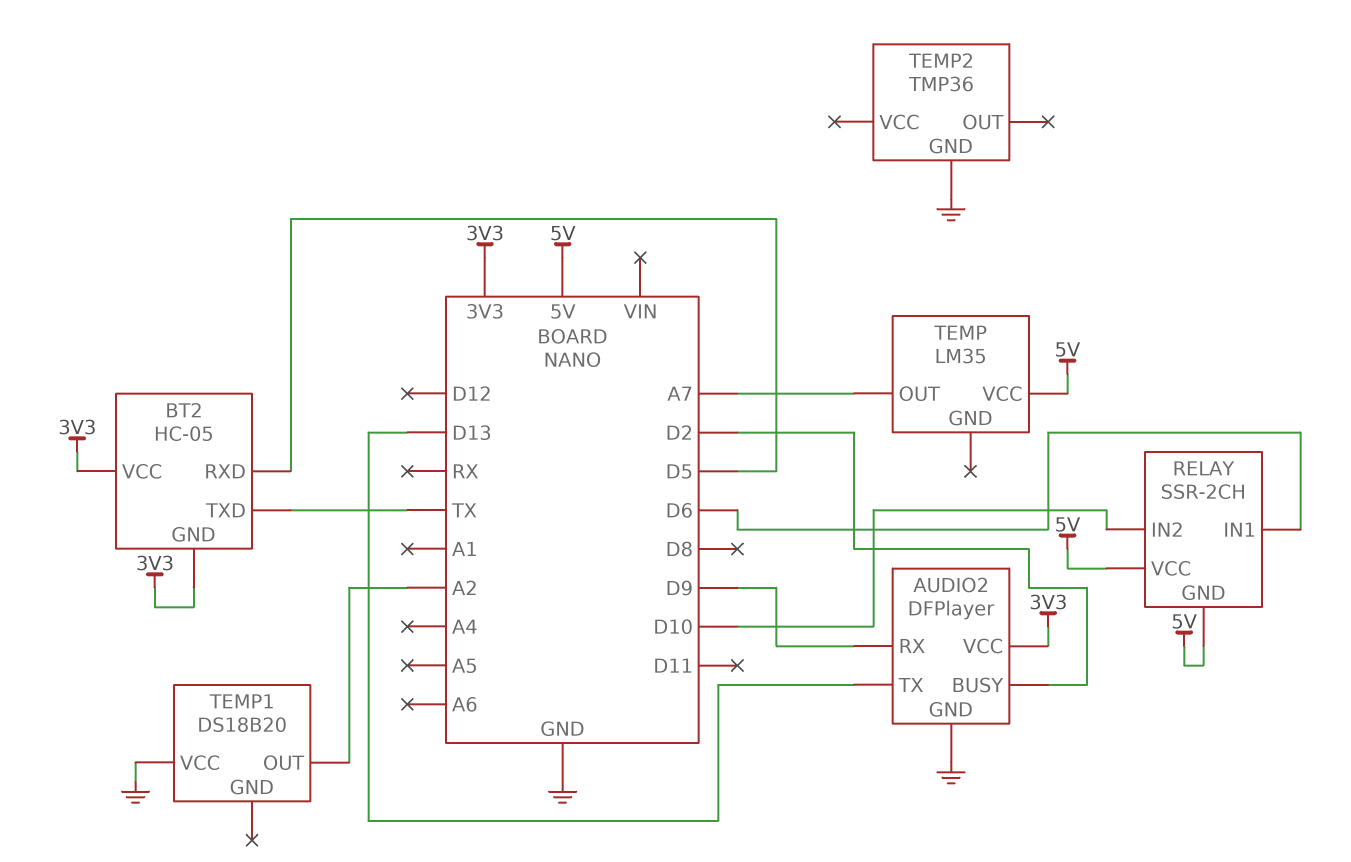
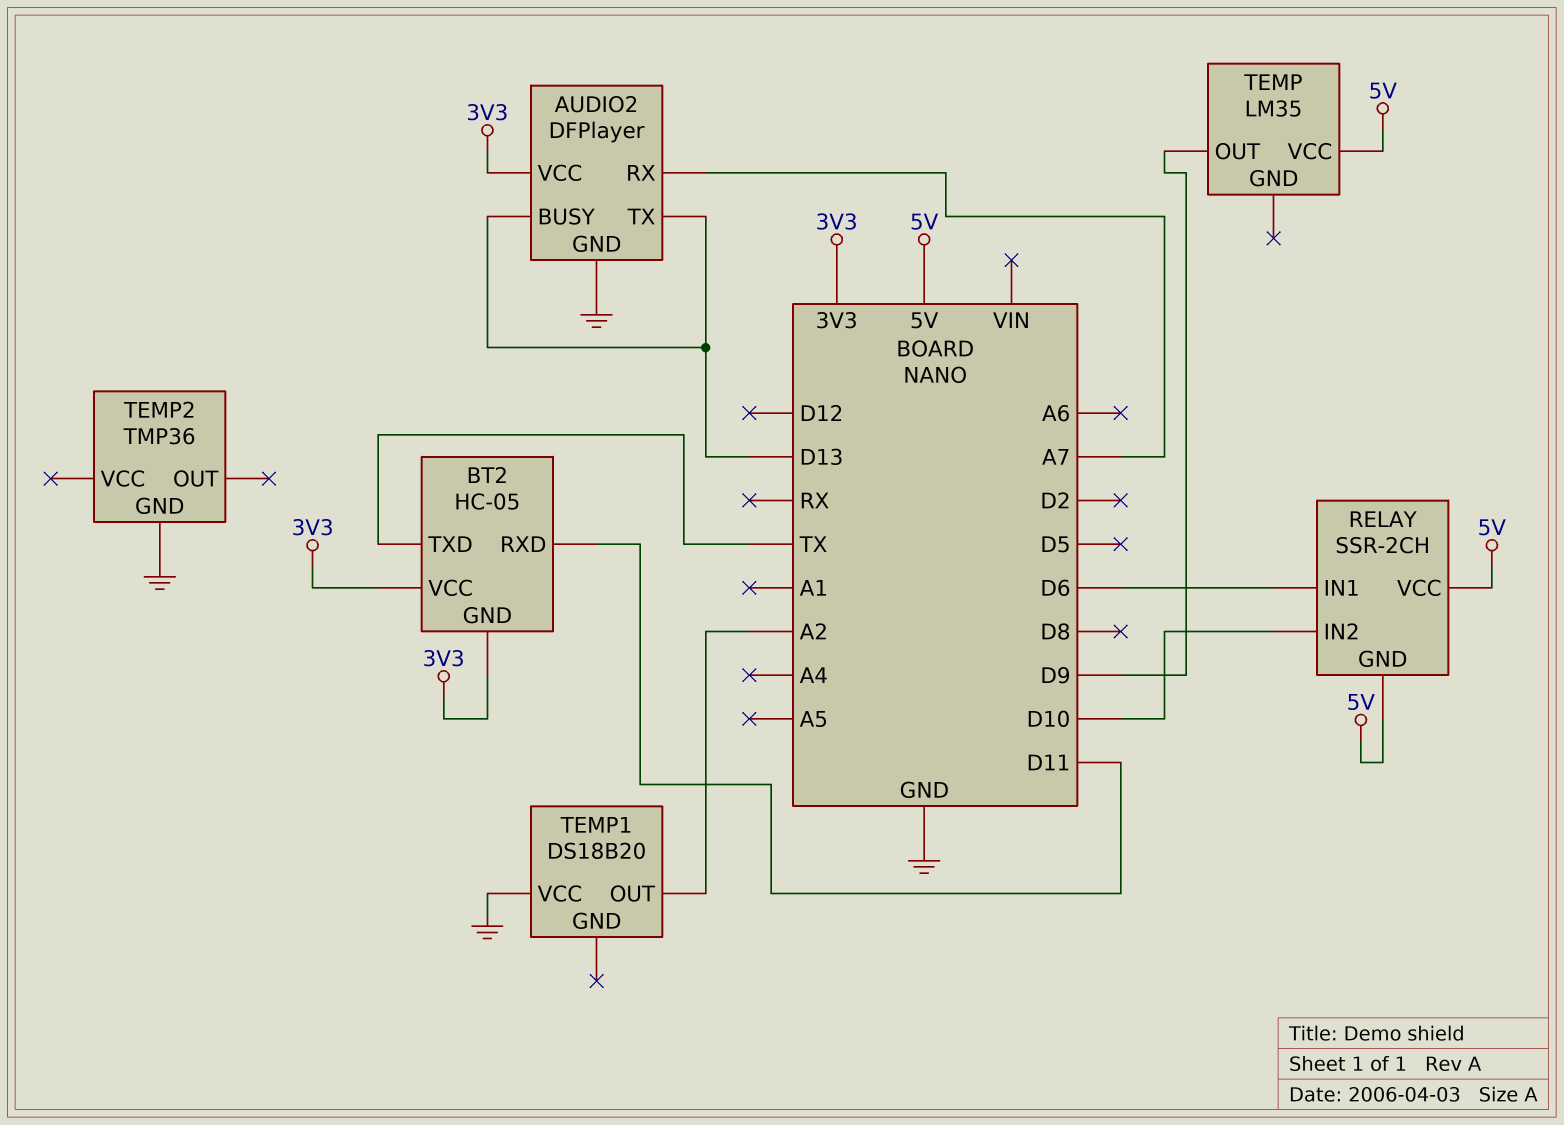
AUDIO2 pin BUSY: D2 -> D13
AUDIO2 pin RX: D9 -> A7
BT2 pin RXD: D5 -> D11
TEMP pin OUT: A7 -> D9

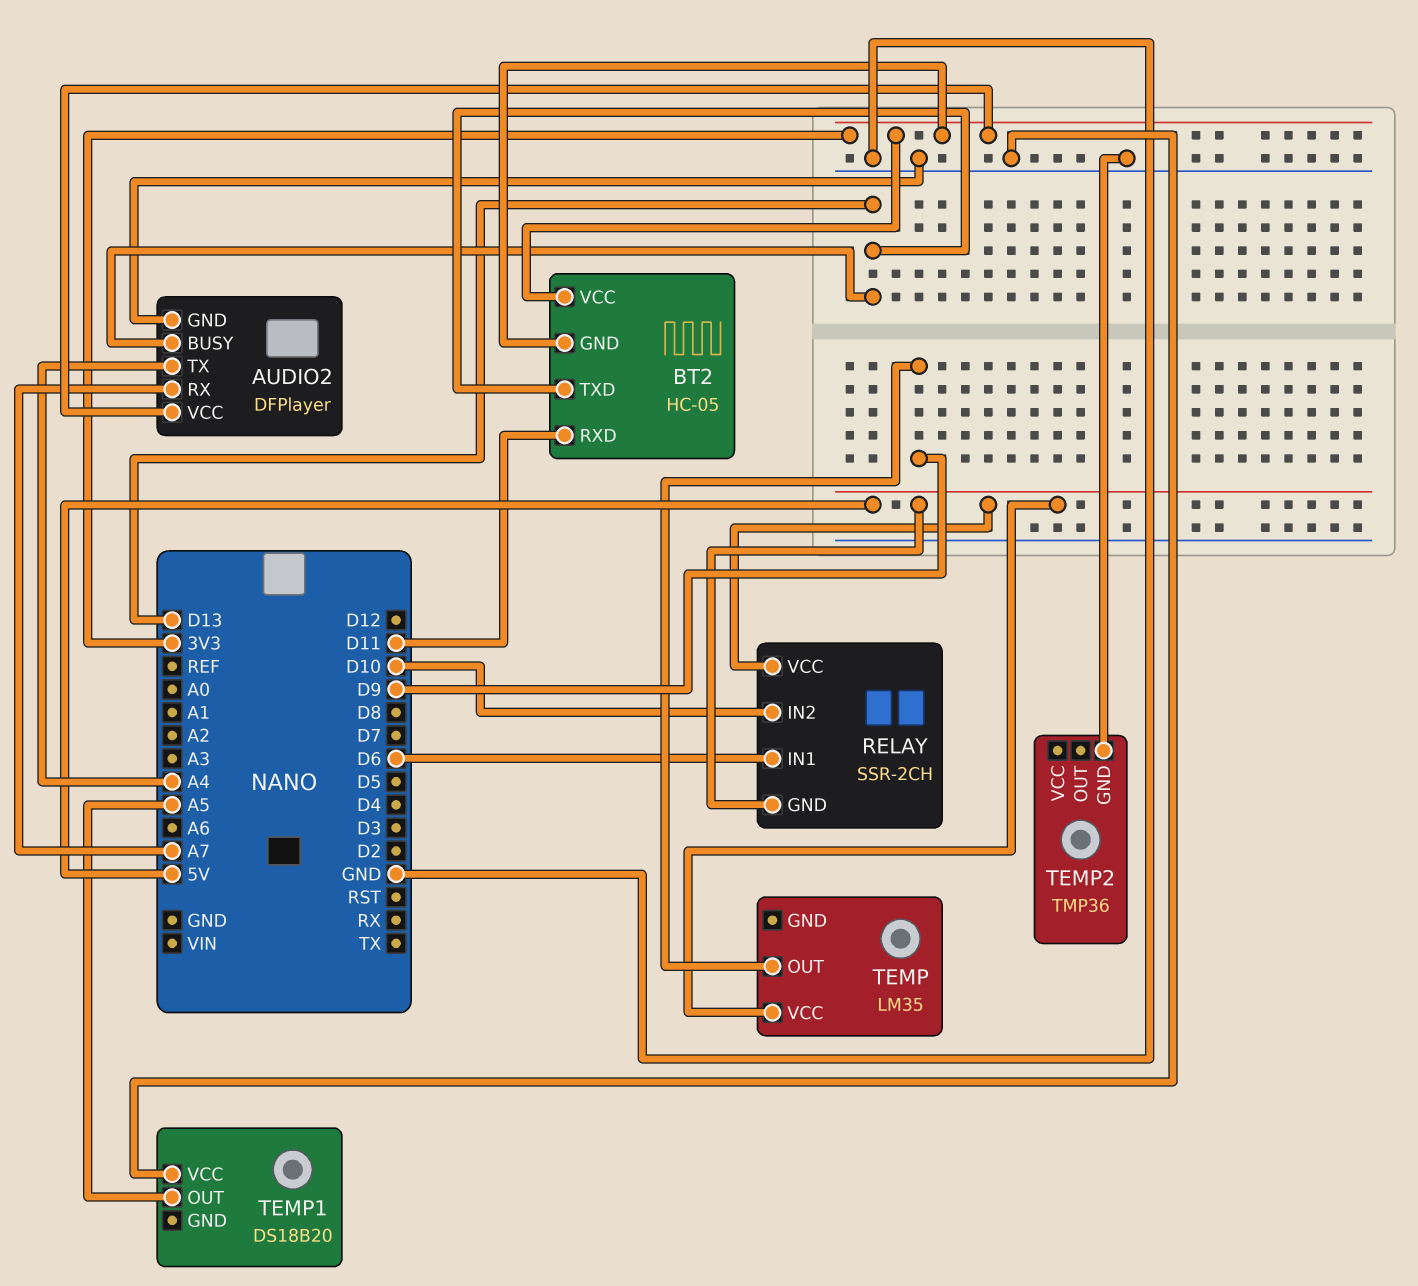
AUDIO2 pin TX: D13 -> A4
BT2 pin TXD: TX -> D13
TEMP1 pin OUT: A2 -> A5

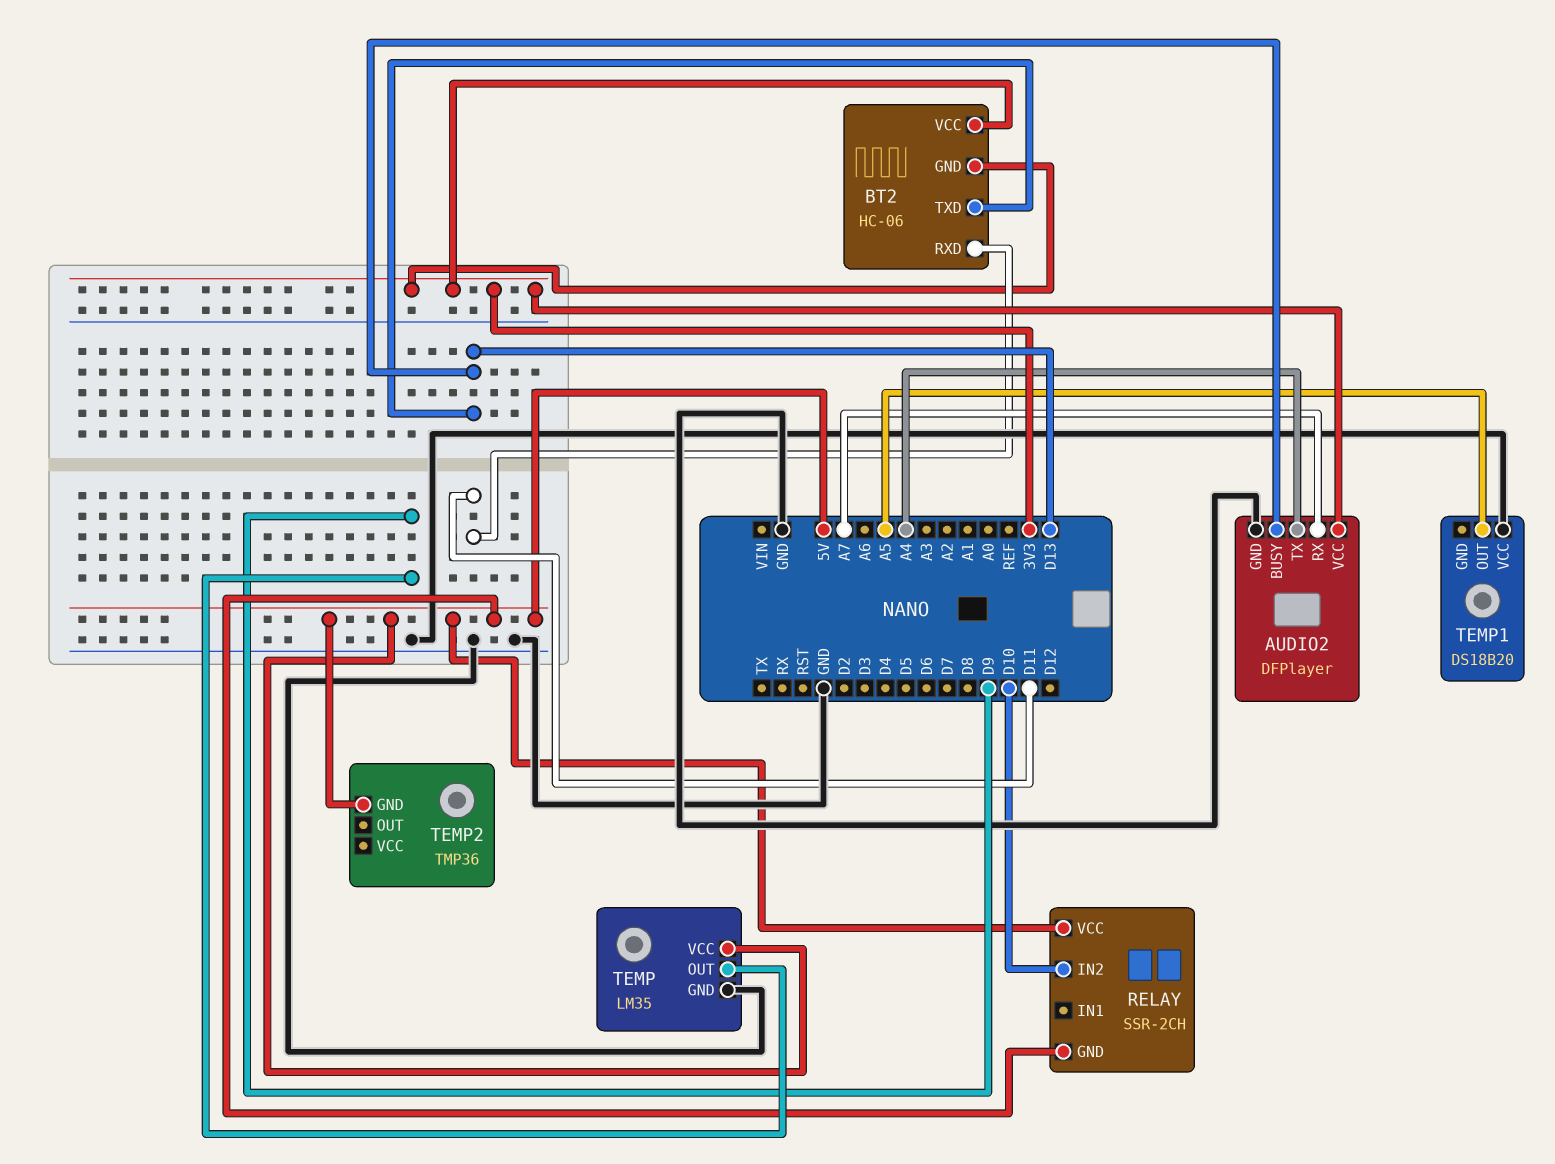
BT2: HC-05 -> HC-06
RELAY pin IN1: D6 -> none
TEMP pin GND: none -> GND
TEMP2 pin GND: GND -> 5V

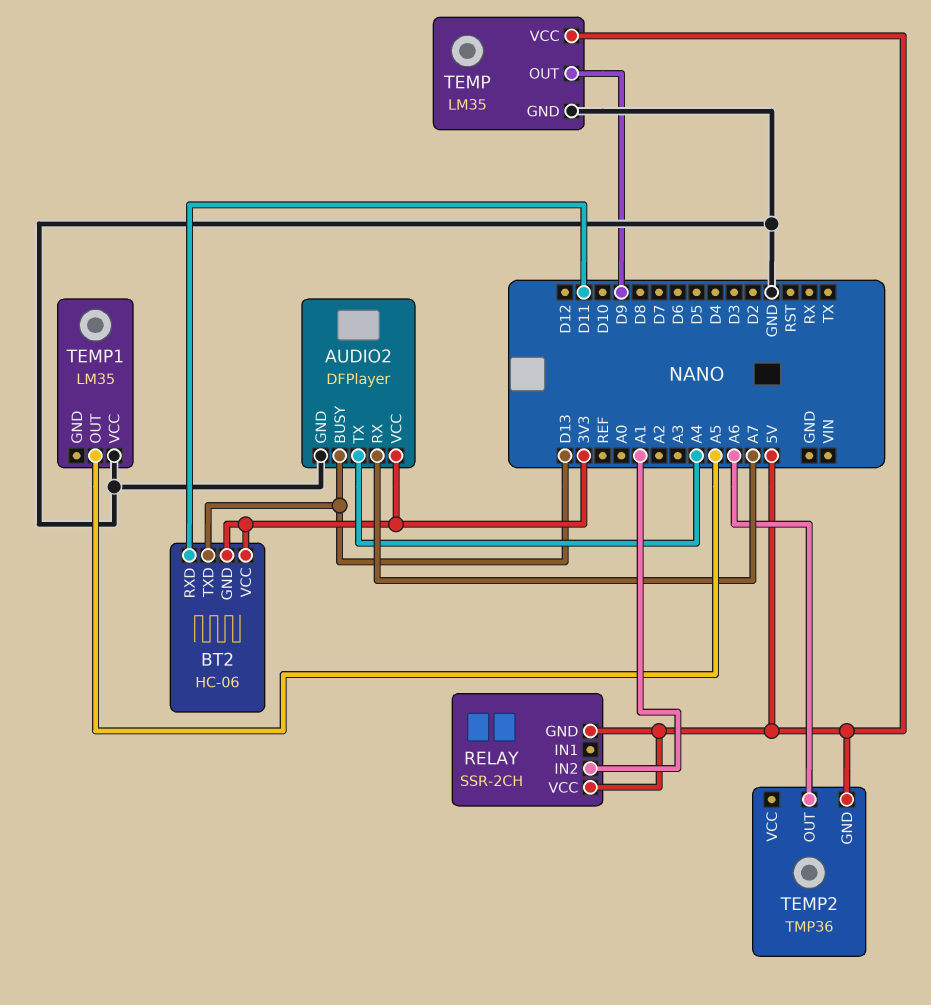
RELAY pin IN2: D10 -> A1
TEMP1: DS18B20 -> LM35
TEMP2 pin OUT: none -> A6

